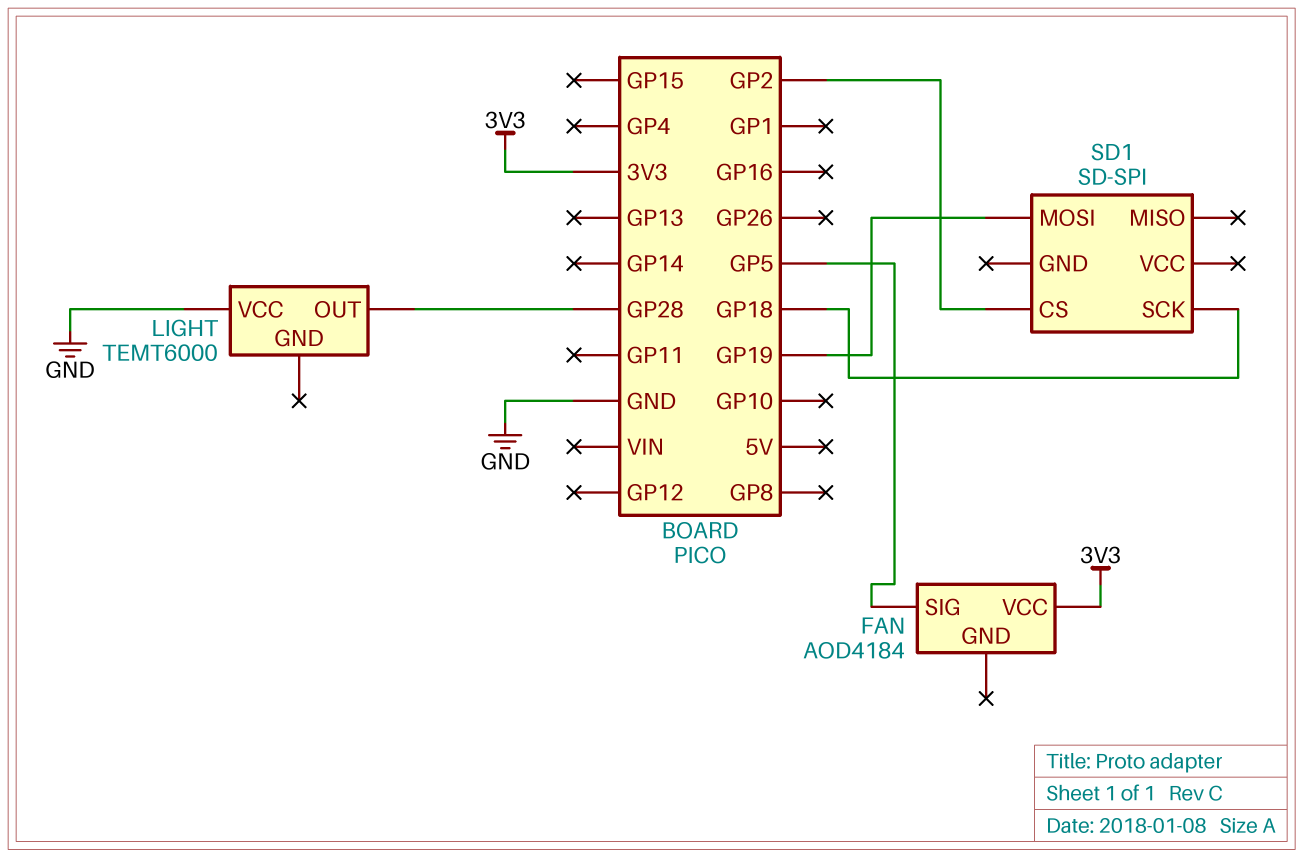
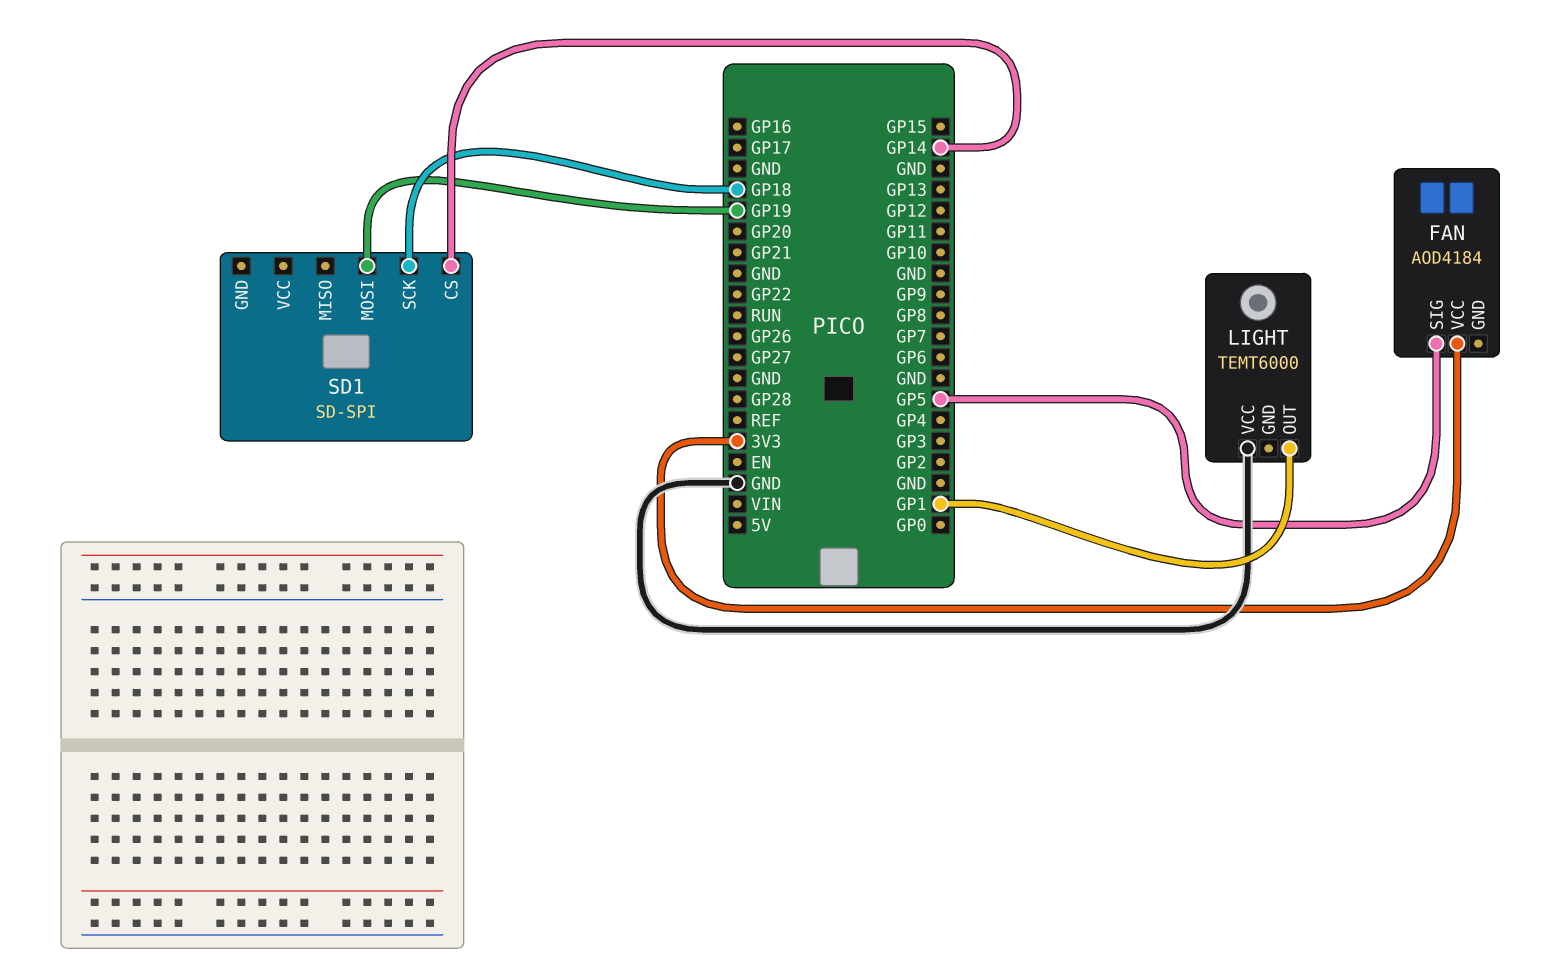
LIGHT pin OUT: GP28 -> GP1
SD1 pin CS: GP2 -> GP14

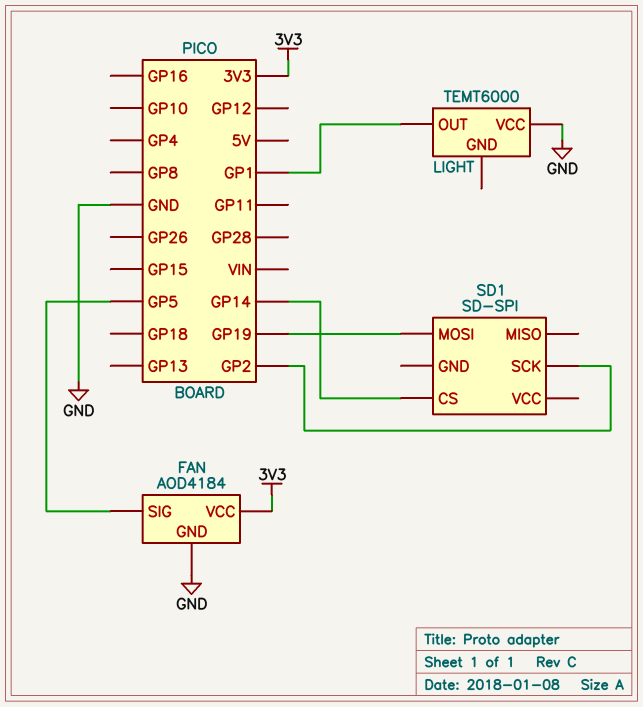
FAN pin GND: none -> GND
SD1 pin SCK: GP18 -> GP2

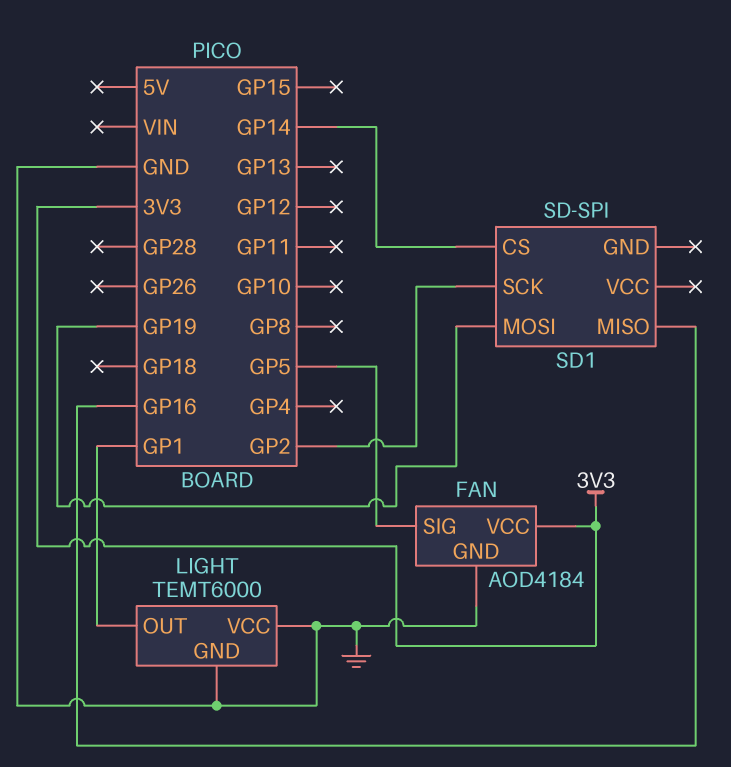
LIGHT pin GND: none -> GND
SD1 pin MISO: none -> GP16

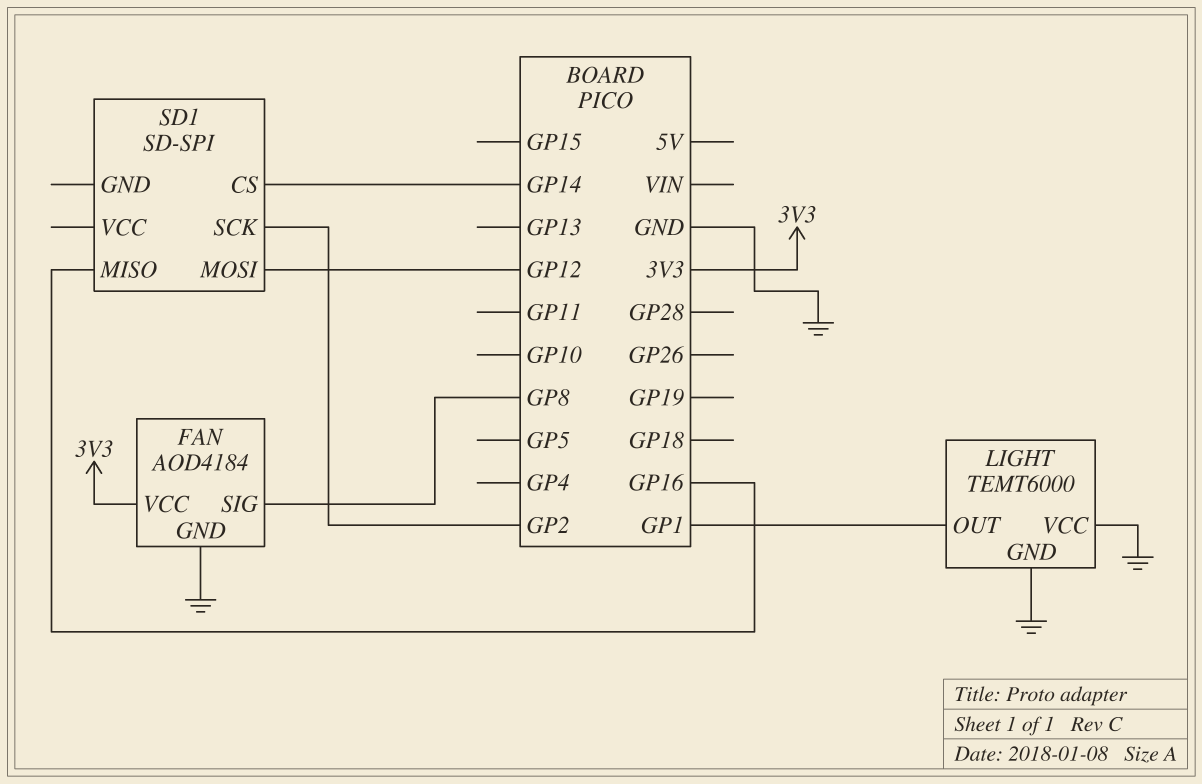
FAN pin SIG: GP5 -> GP8
SD1 pin MOSI: GP19 -> GP12

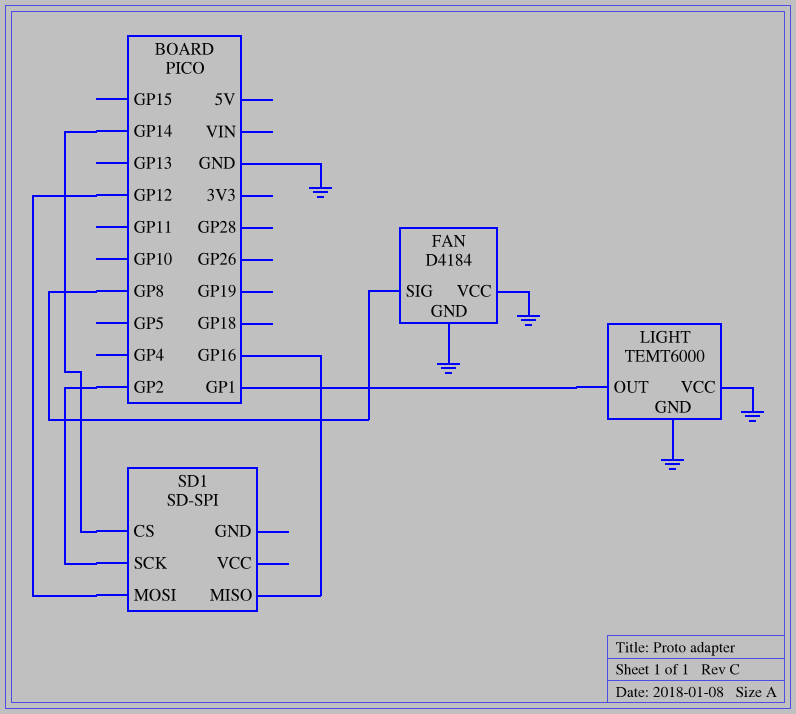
FAN: AOD4184 -> D4184
FAN pin VCC: 3V3 -> GND

